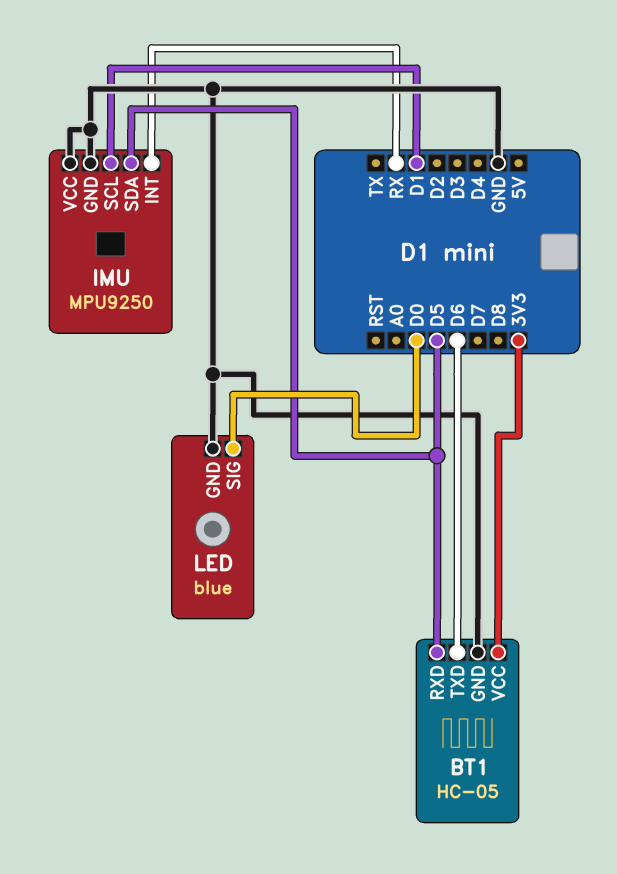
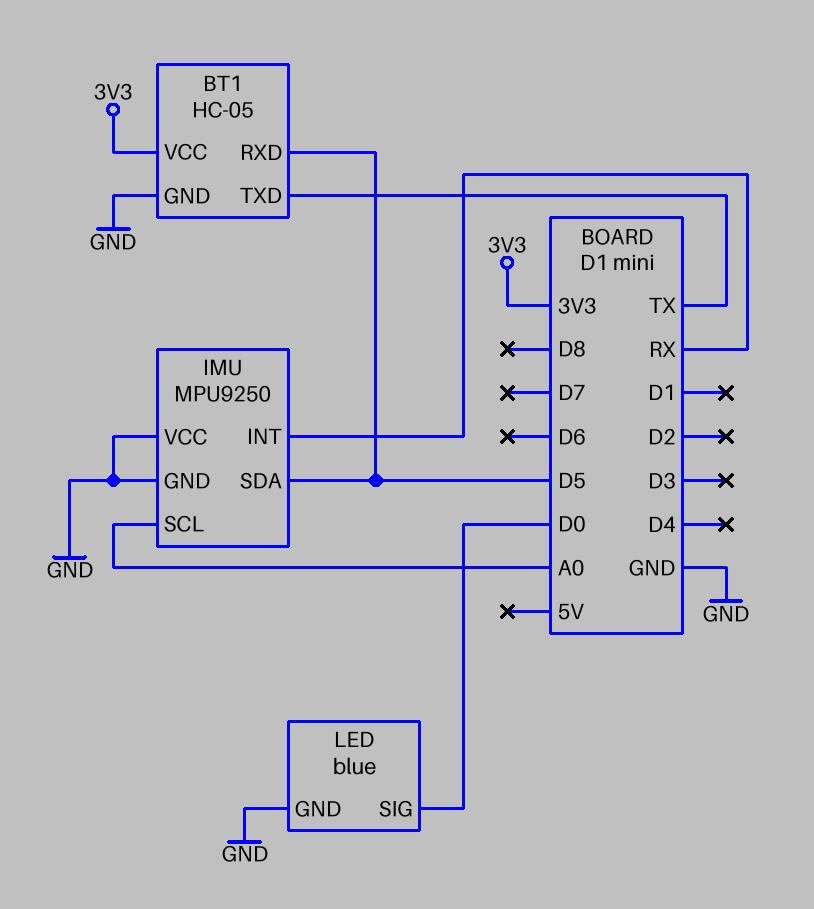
BT1 pin TXD: D6 -> TX
IMU pin SCL: D1 -> A0

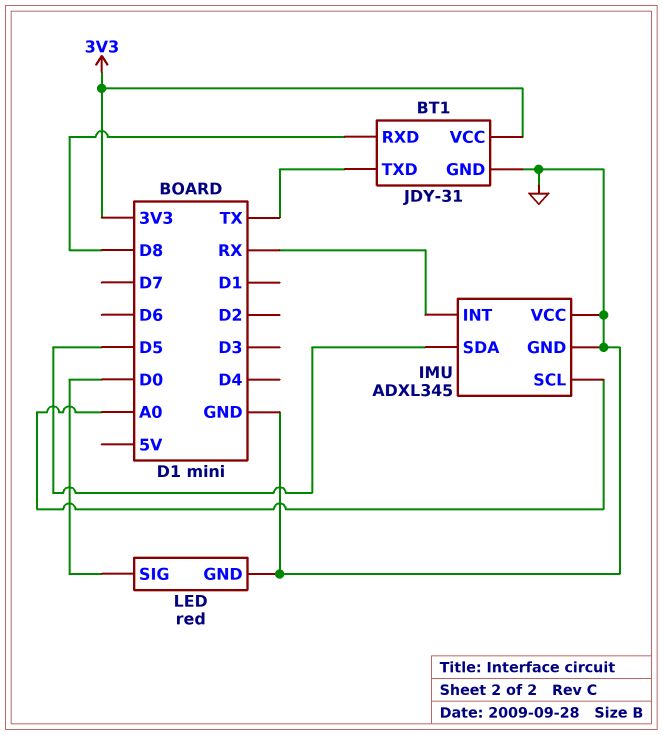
BT1: HC-05 -> JDY-31
BT1 pin RXD: D5 -> D8
IMU: MPU9250 -> ADXL345
LED: blue -> red

